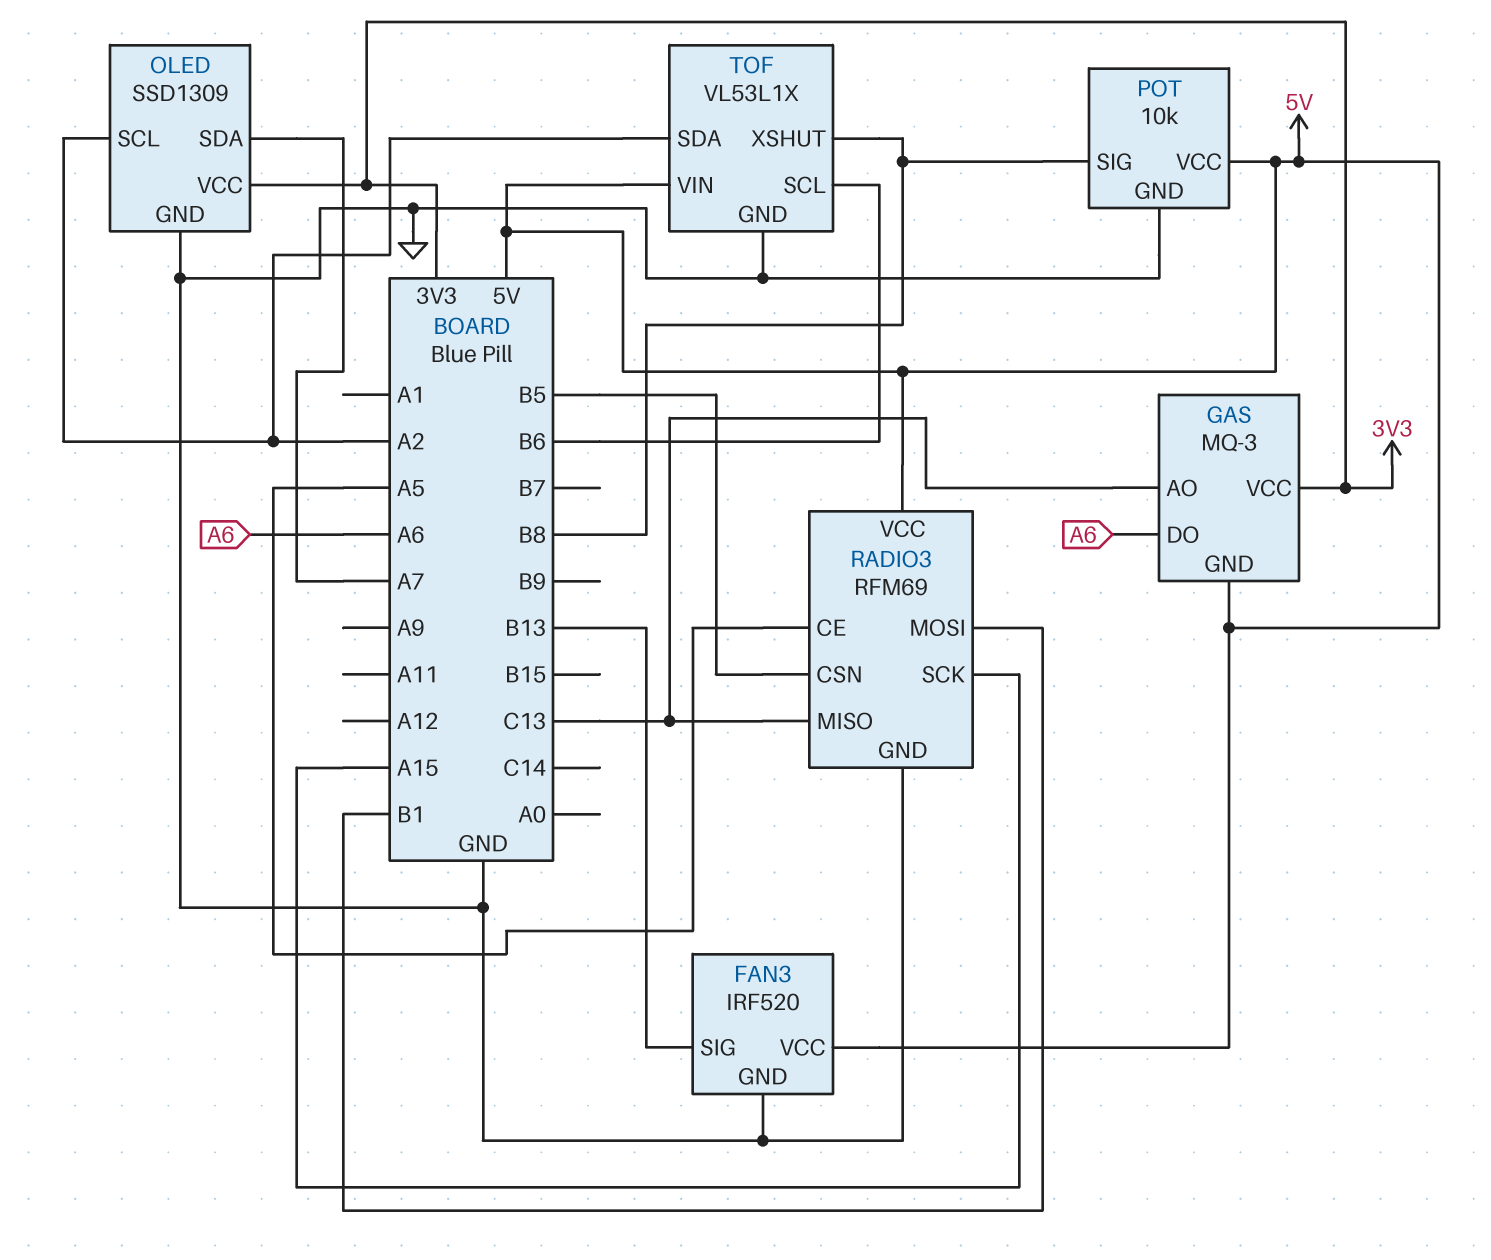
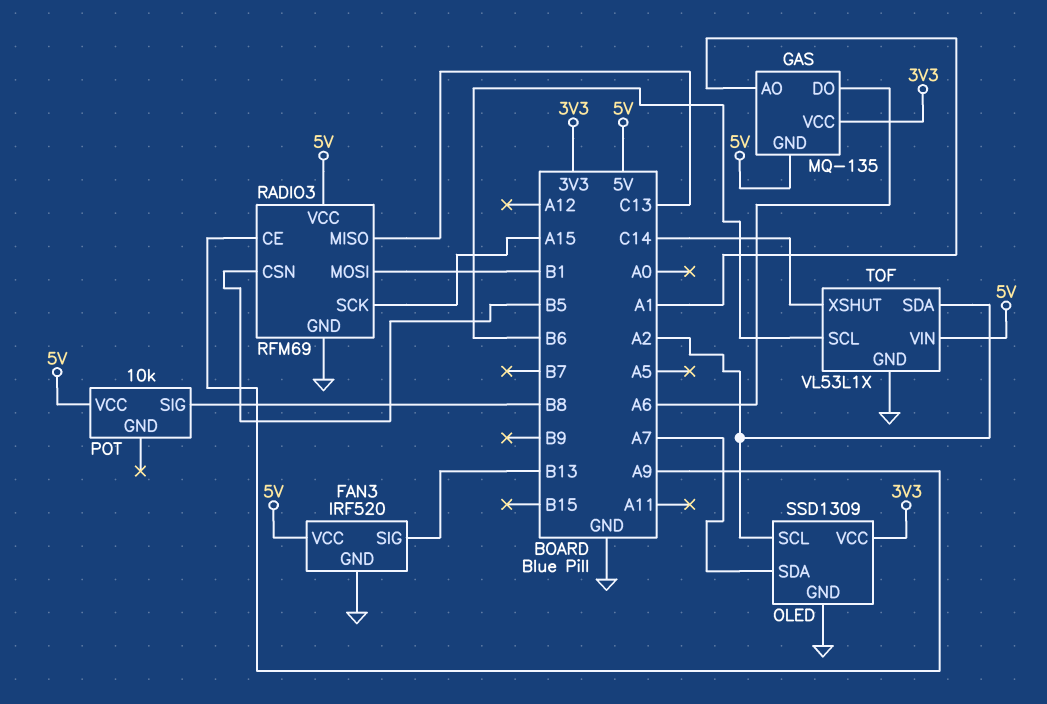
GAS: MQ-3 -> MQ-135
GAS pin AO: C13 -> A1
POT pin GND: GND -> none
RADIO3 pin CE: A5 -> A9
TOF pin XSHUT: B8 -> C14

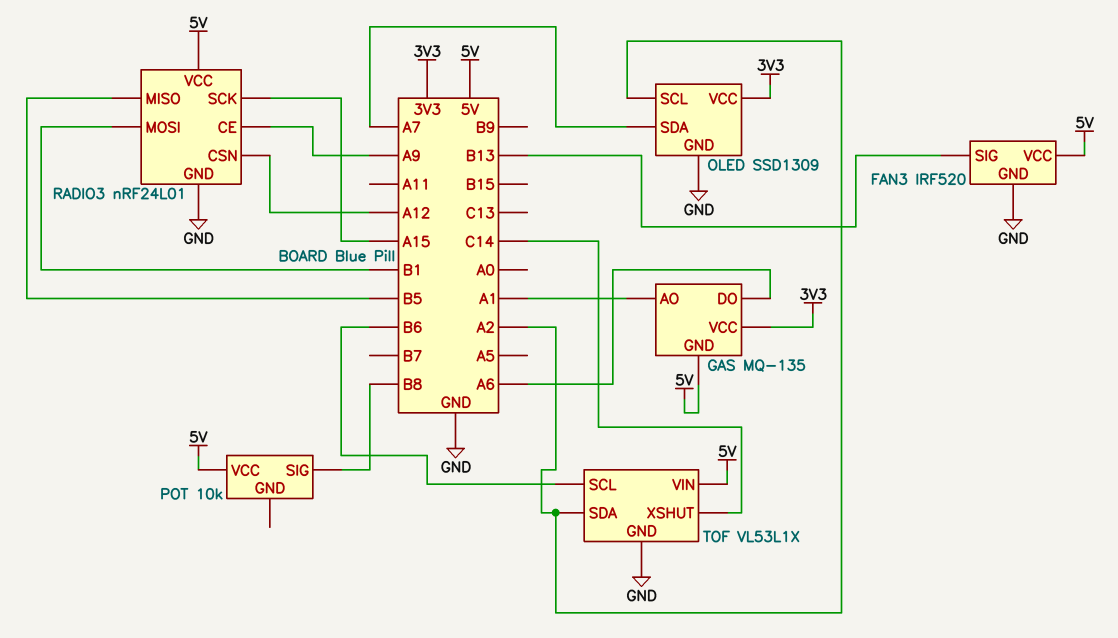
RADIO3: RFM69 -> nRF24L01
RADIO3 pin CSN: B5 -> A12
RADIO3 pin MISO: C13 -> B5

